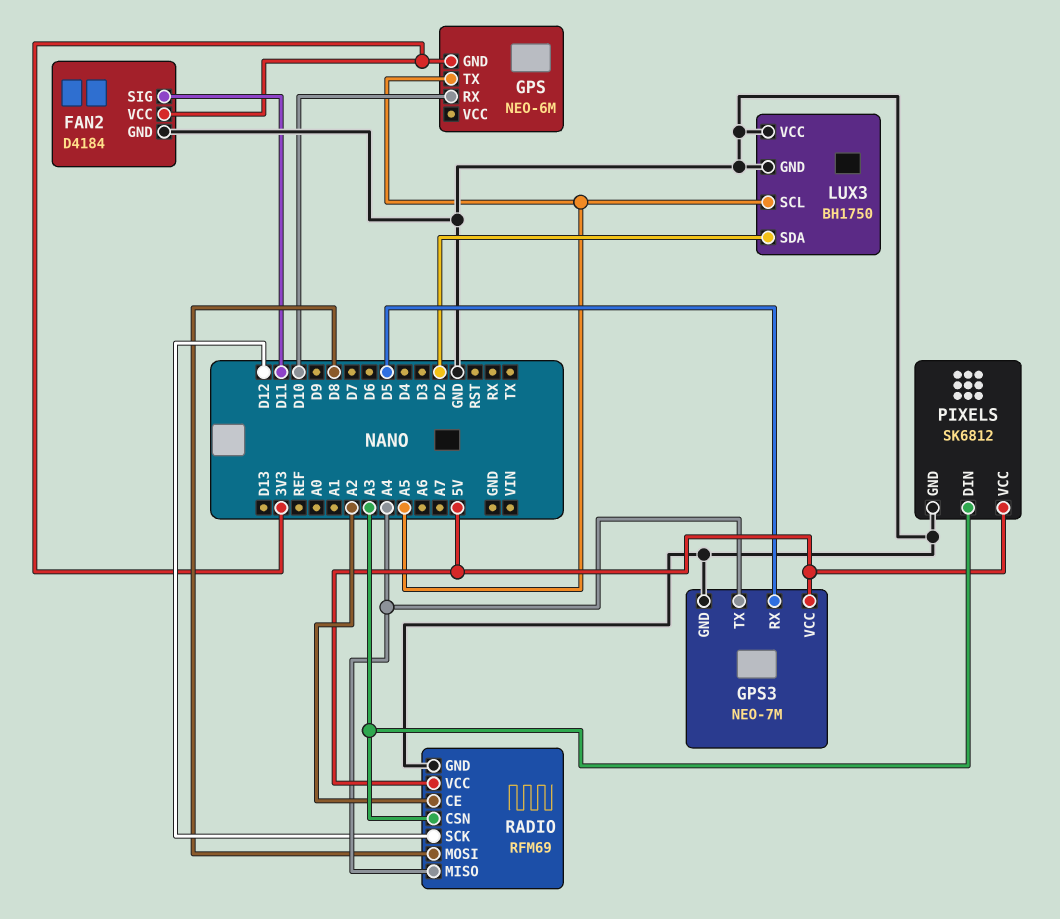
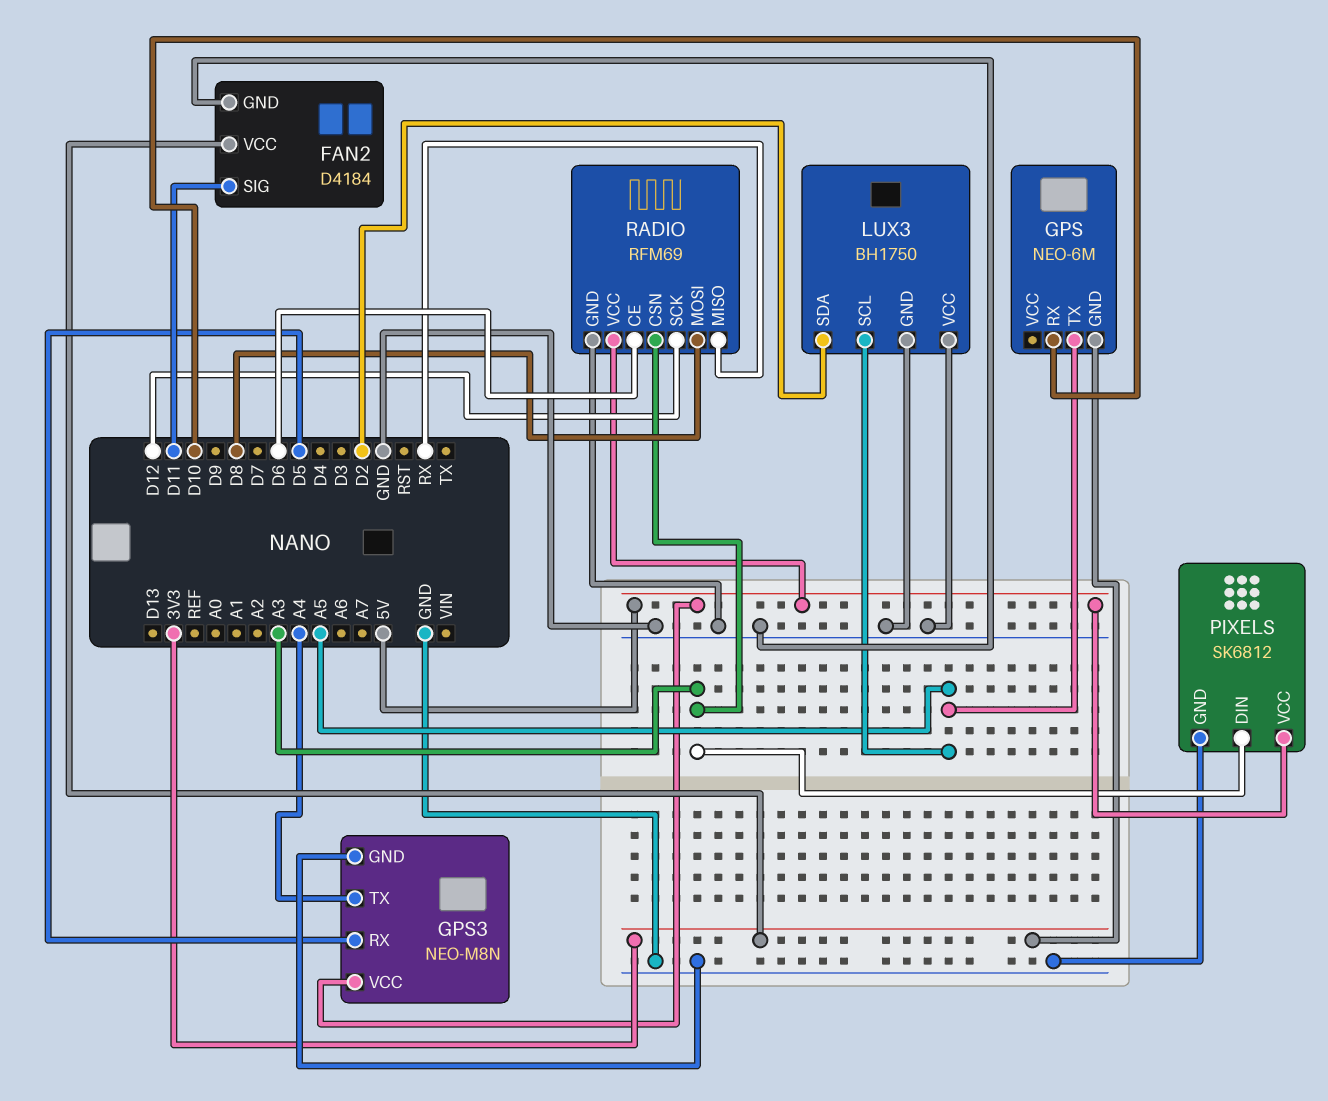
GPS3: NEO-7M -> NEO-M8N
RADIO pin CE: A2 -> D6
RADIO pin MISO: A4 -> RX

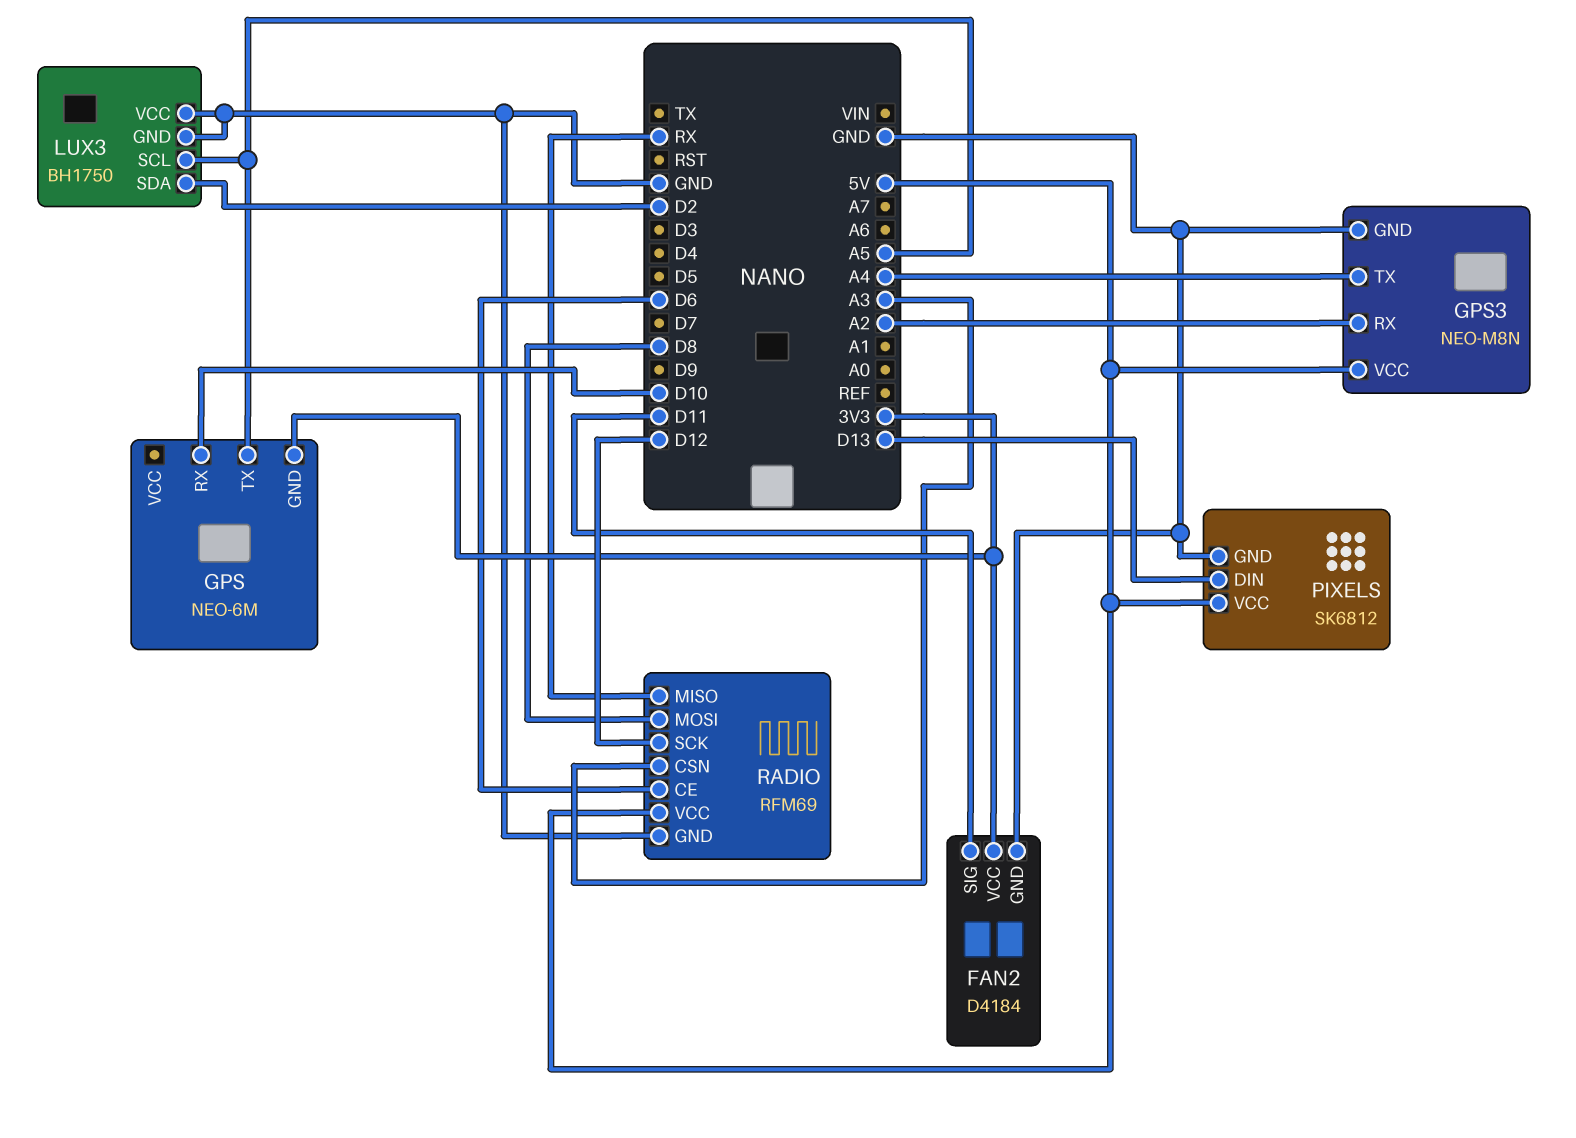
GPS3 pin RX: D5 -> A2
PIXELS pin DIN: A3 -> D13

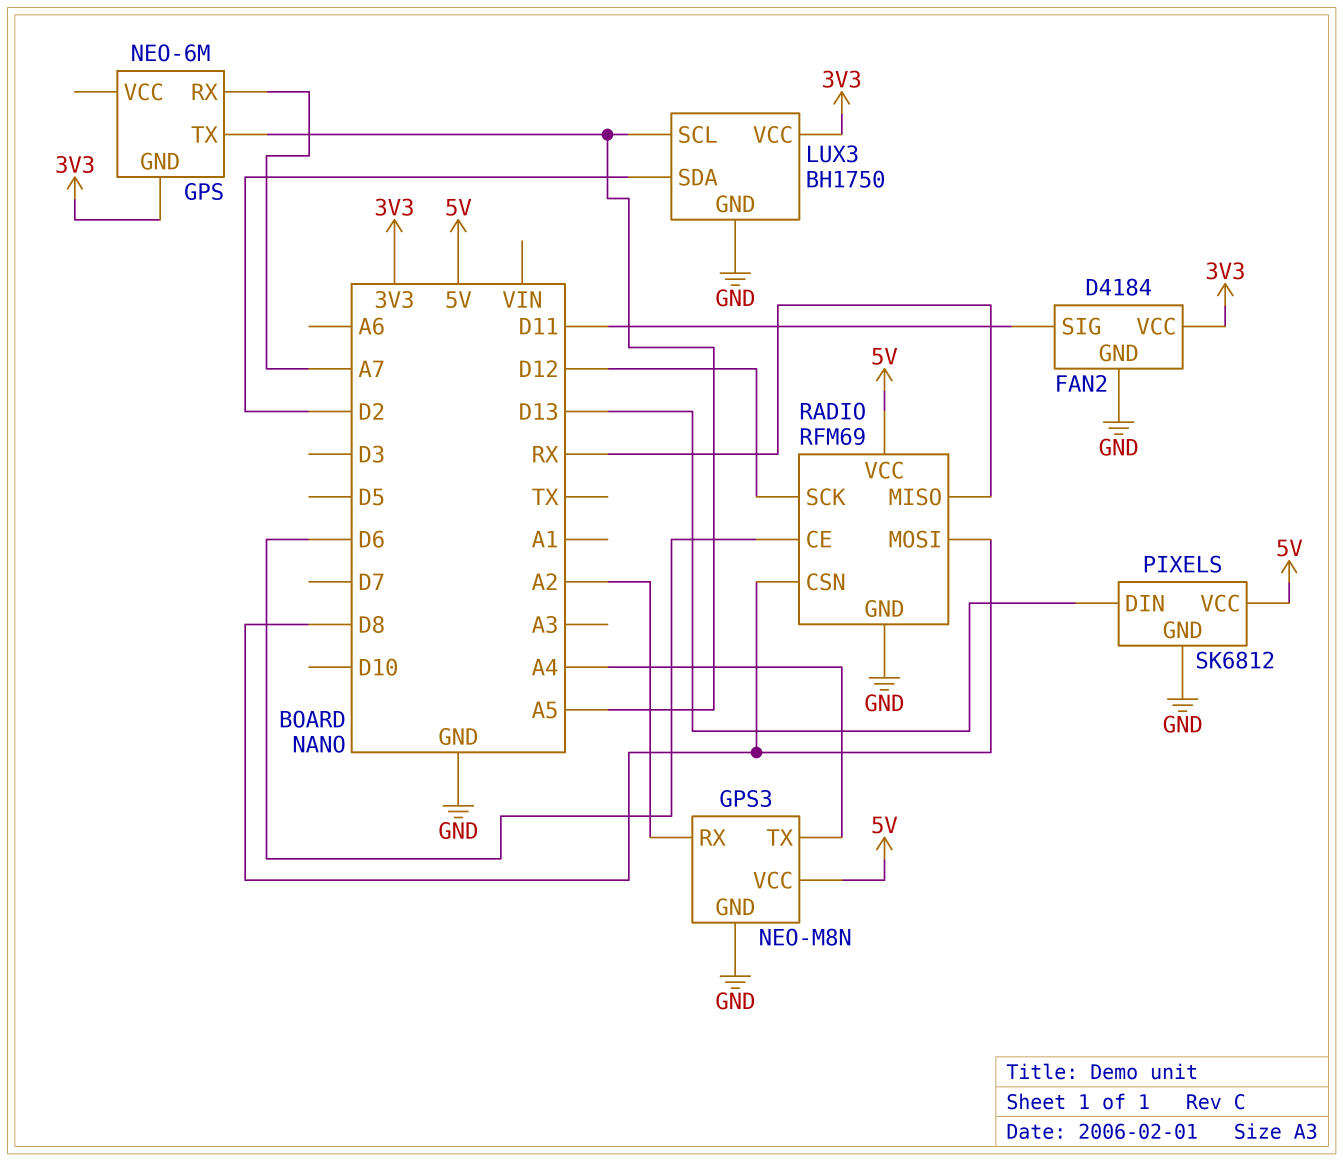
GPS pin RX: D10 -> A7
LUX3 pin VCC: GND -> 3V3
RADIO pin CSN: A3 -> D8

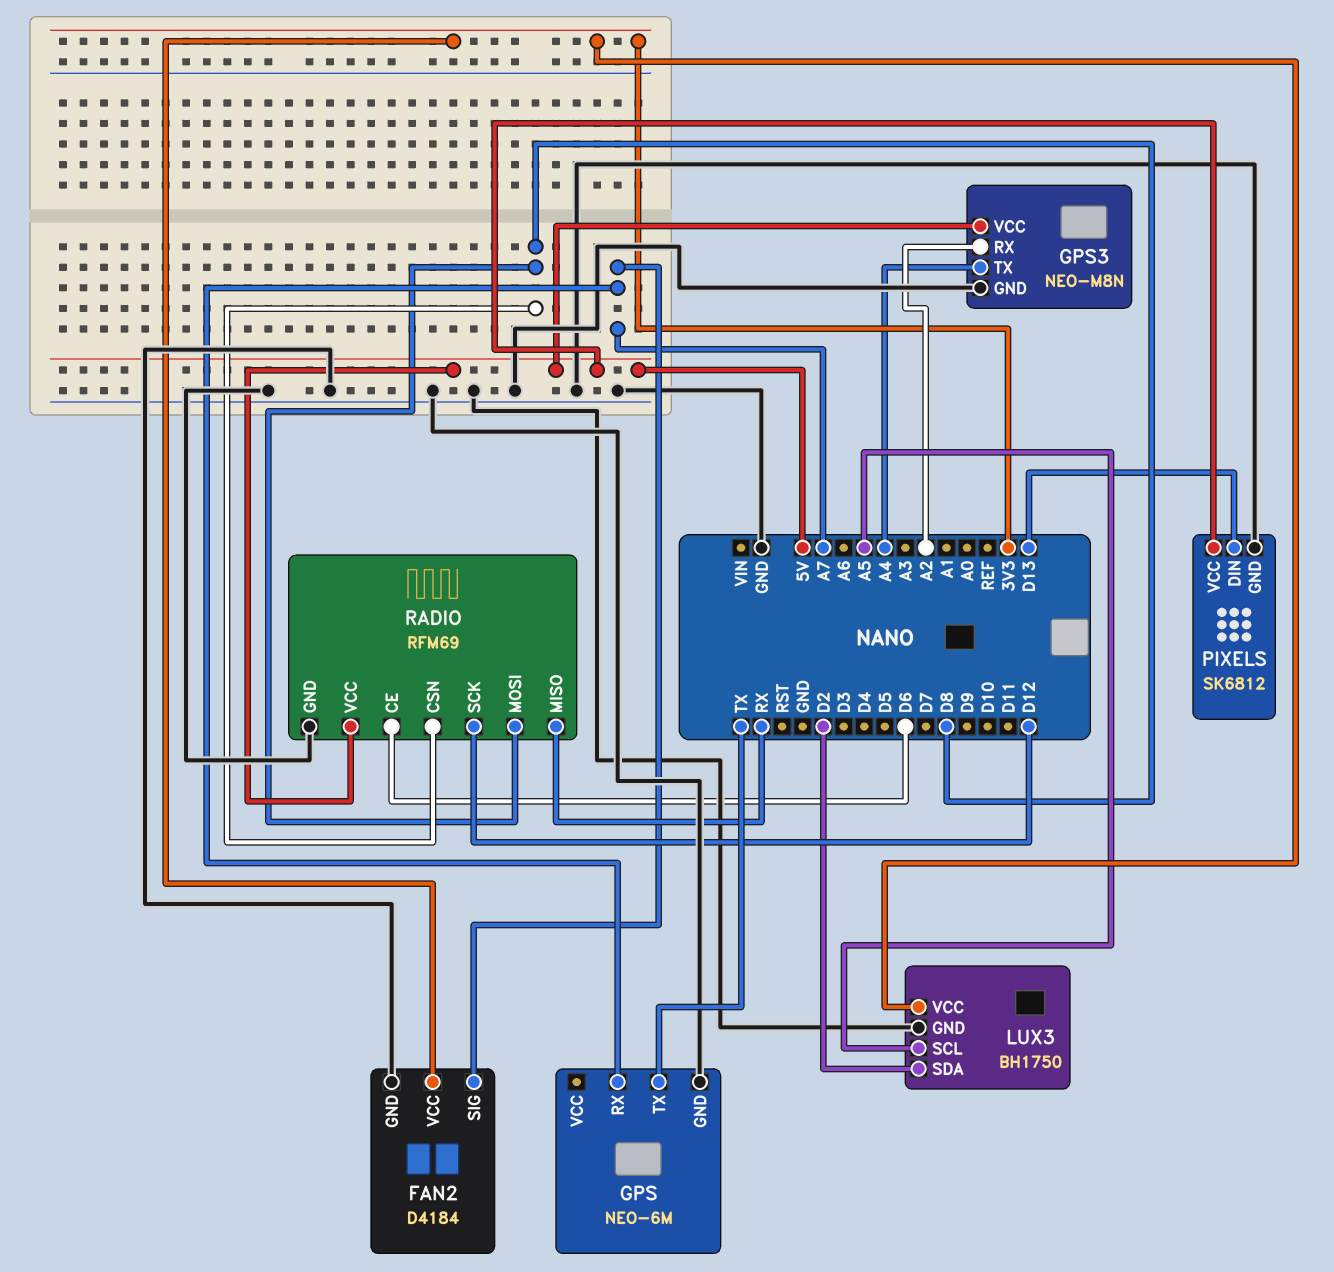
FAN2 pin SIG: D11 -> A7
GPS pin GND: 3V3 -> GND
GPS pin TX: A5 -> TX

